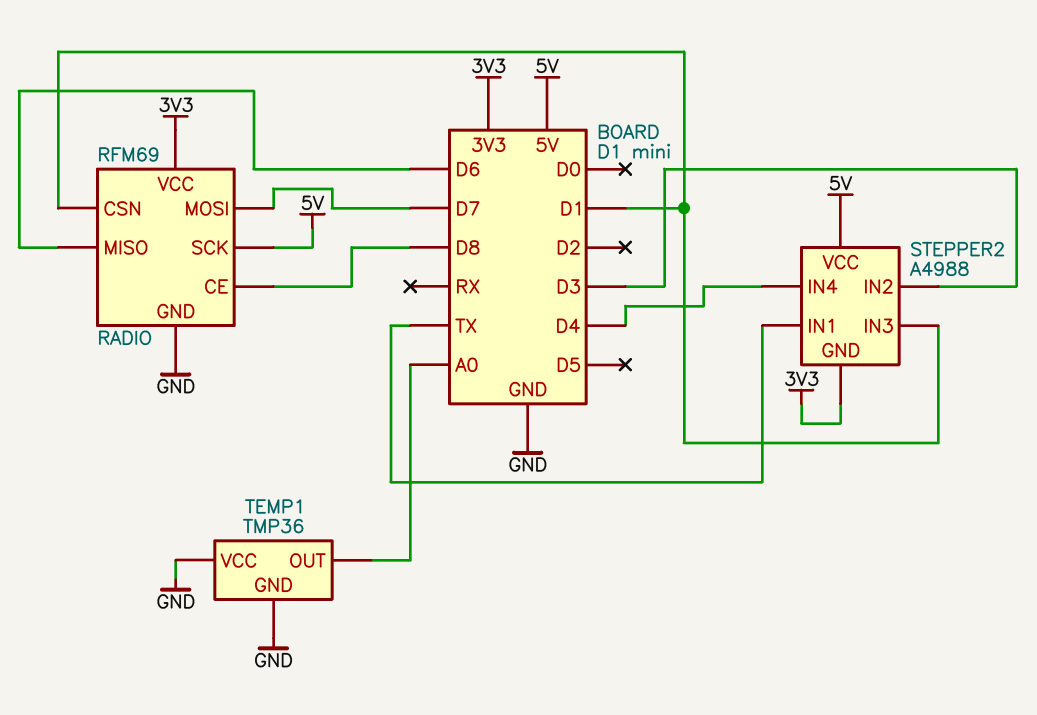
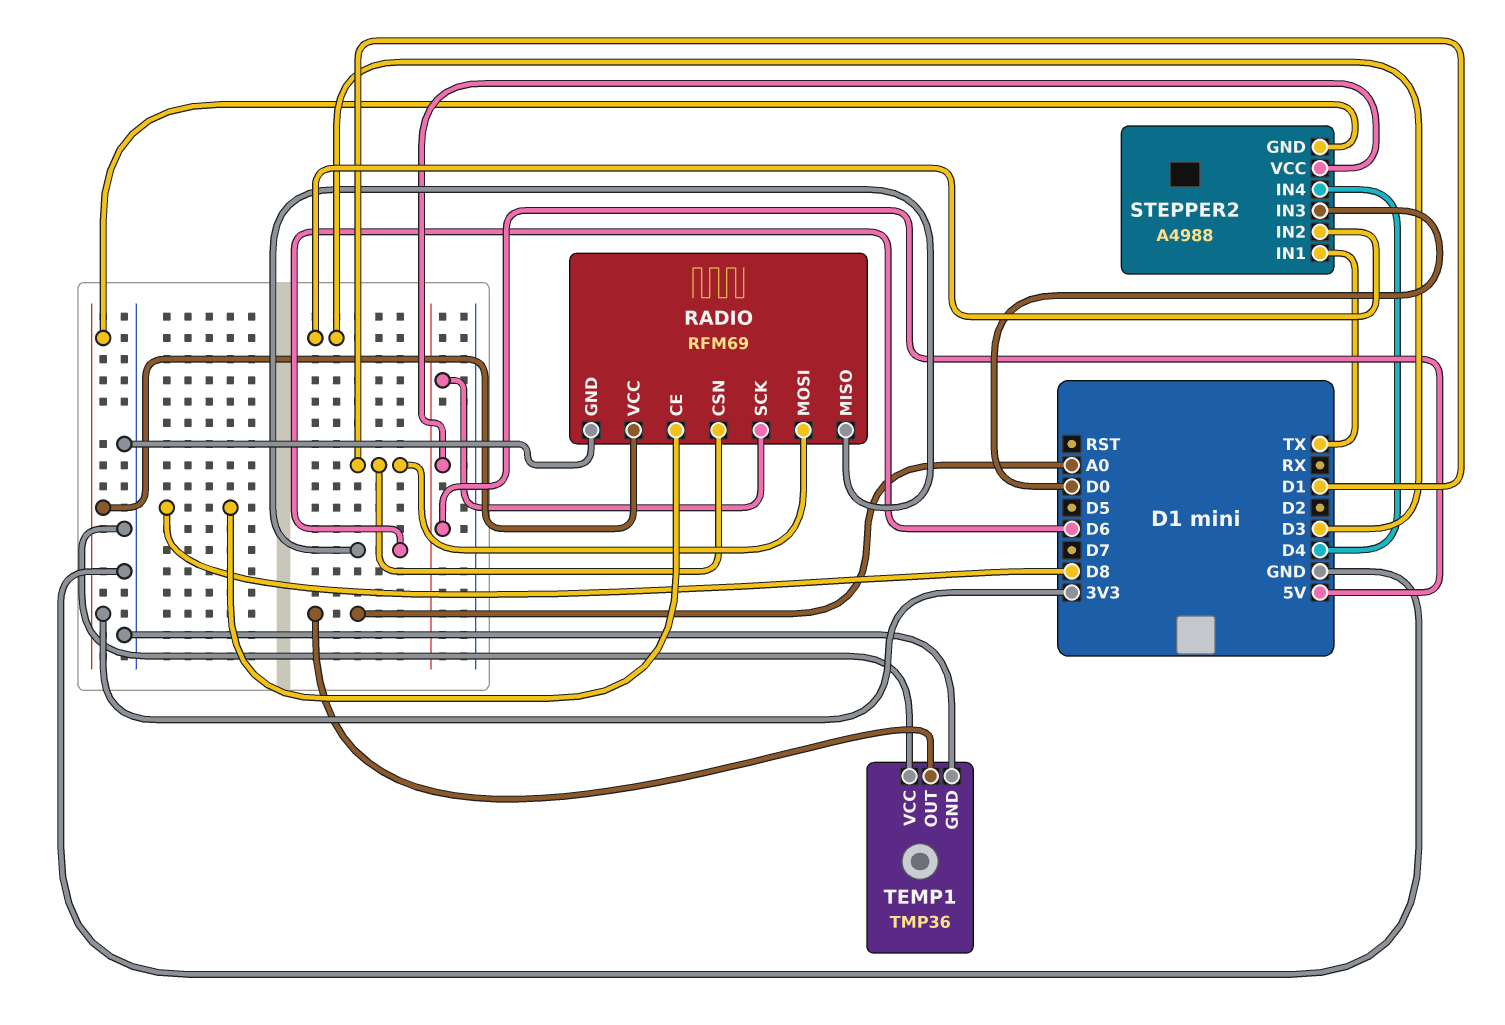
RADIO pin MOSI: D7 -> D1
STEPPER2 pin IN3: D1 -> D0

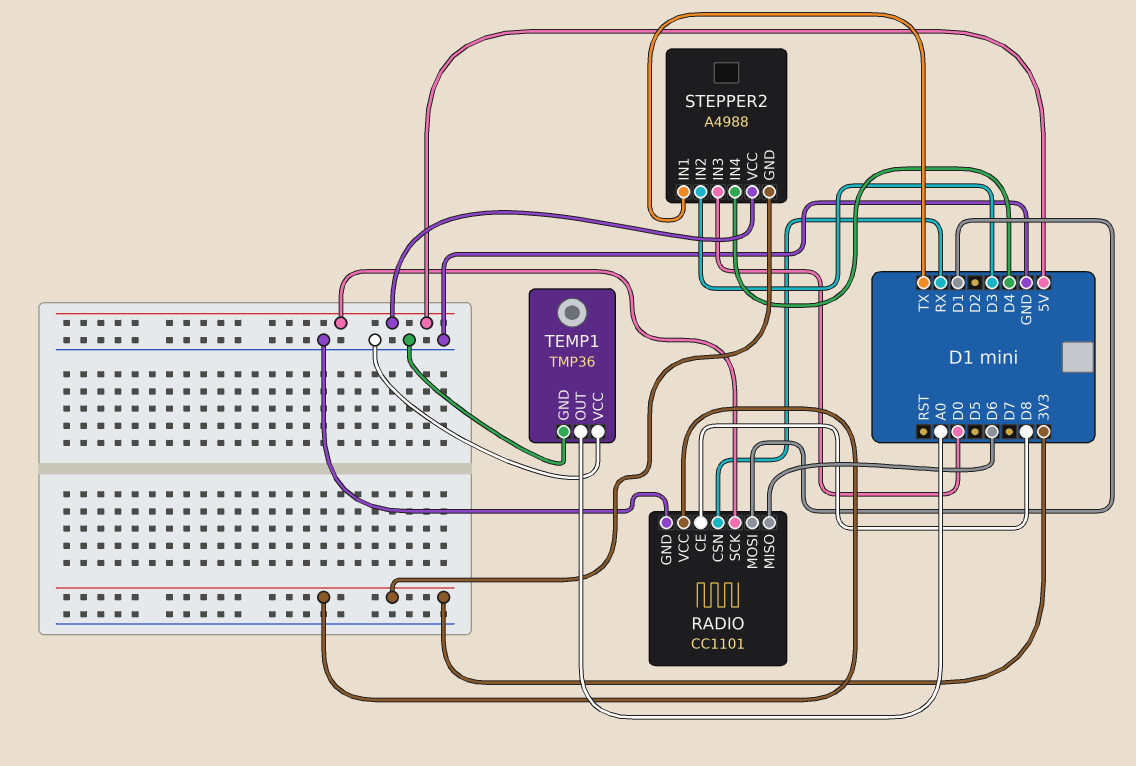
RADIO: RFM69 -> CC1101
RADIO pin CSN: D1 -> RX

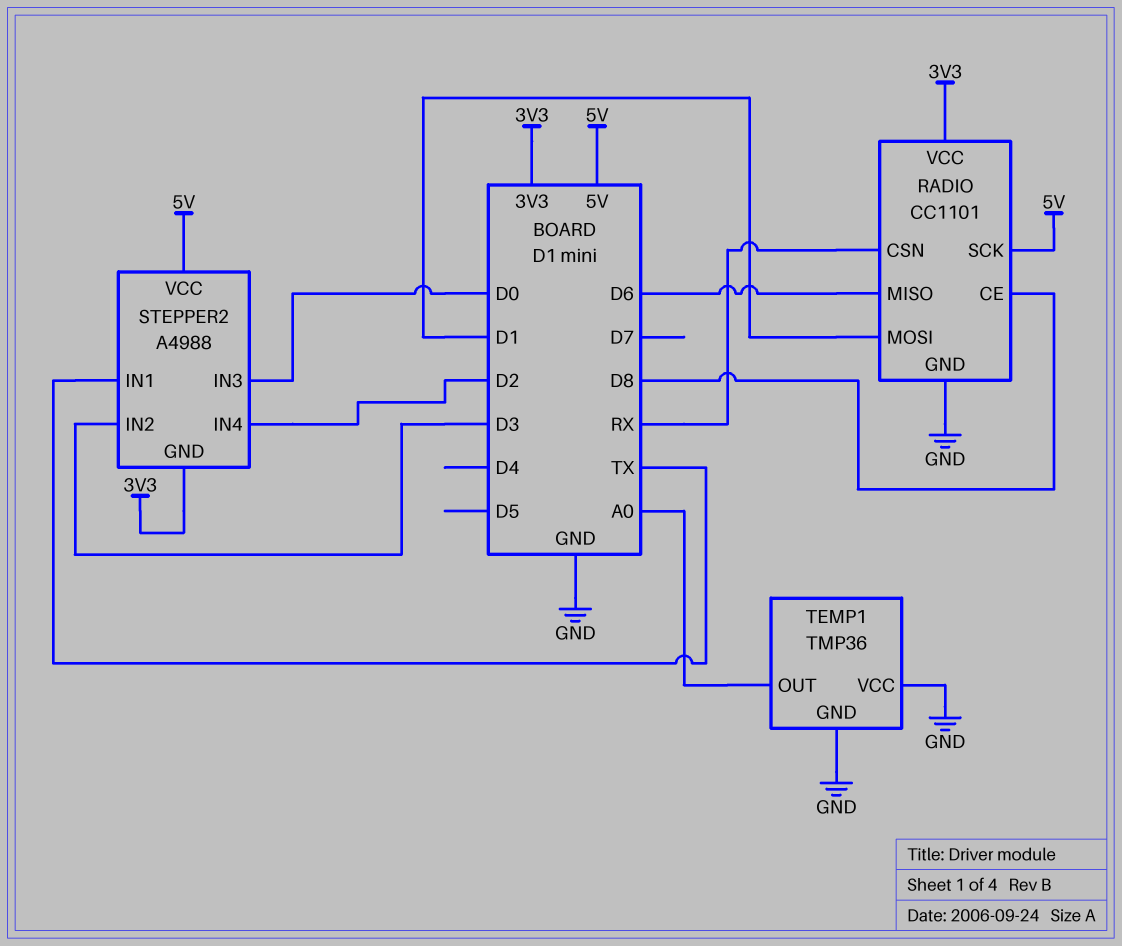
STEPPER2 pin IN4: D4 -> D2

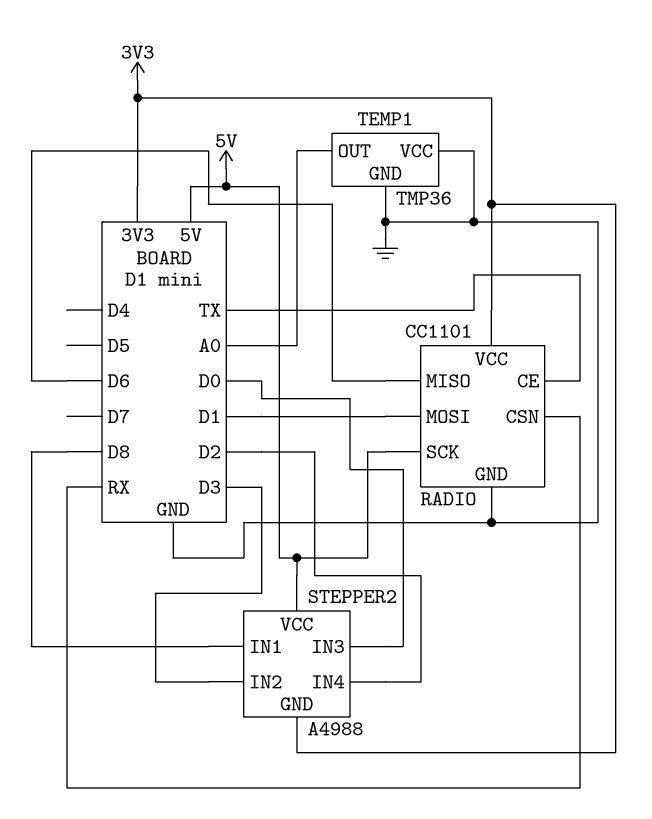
RADIO pin CE: D8 -> TX
STEPPER2 pin IN1: TX -> D8

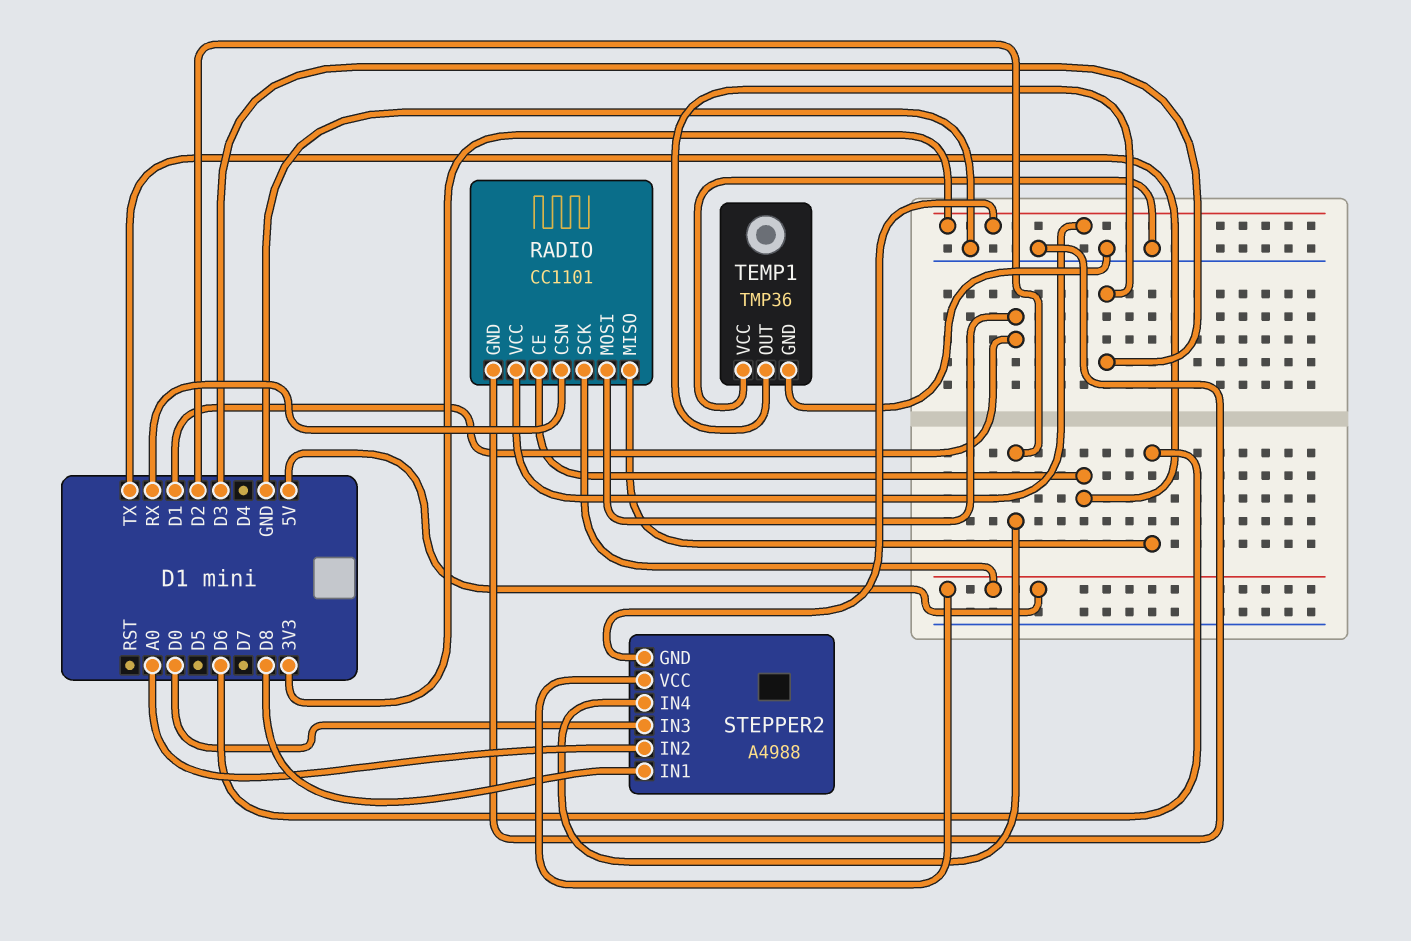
STEPPER2 pin IN2: D3 -> A0
TEMP1 pin OUT: A0 -> D3

